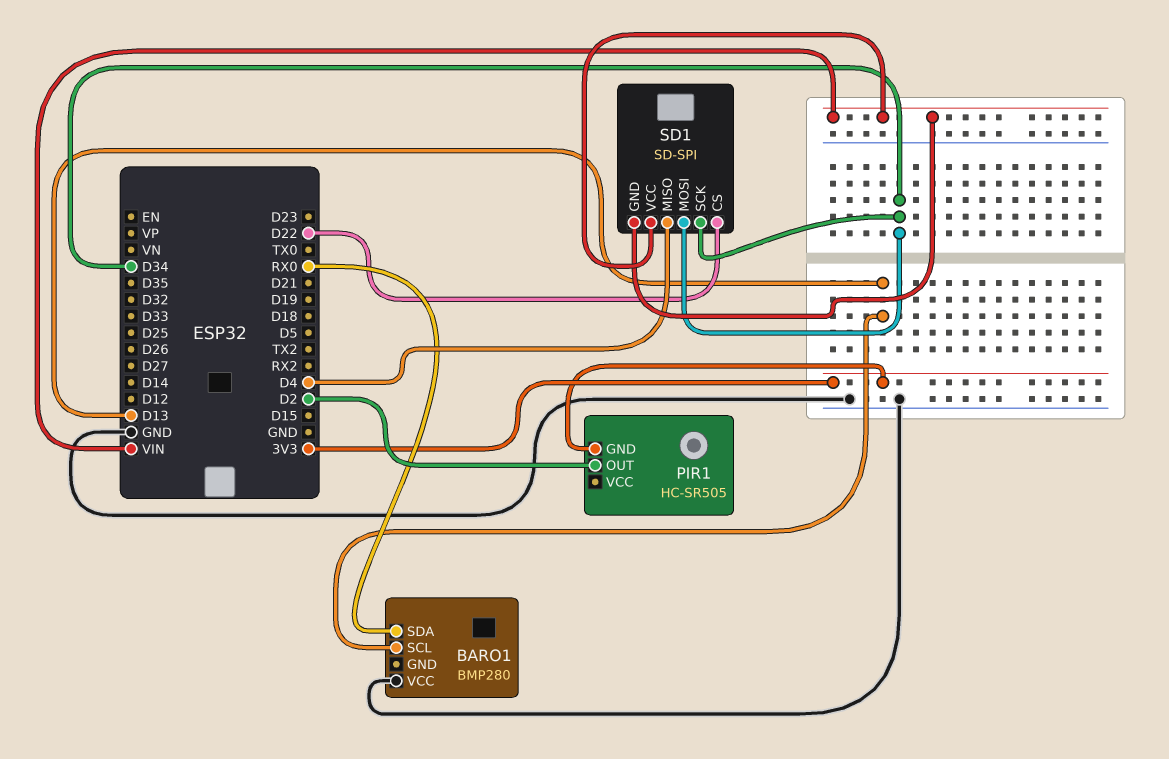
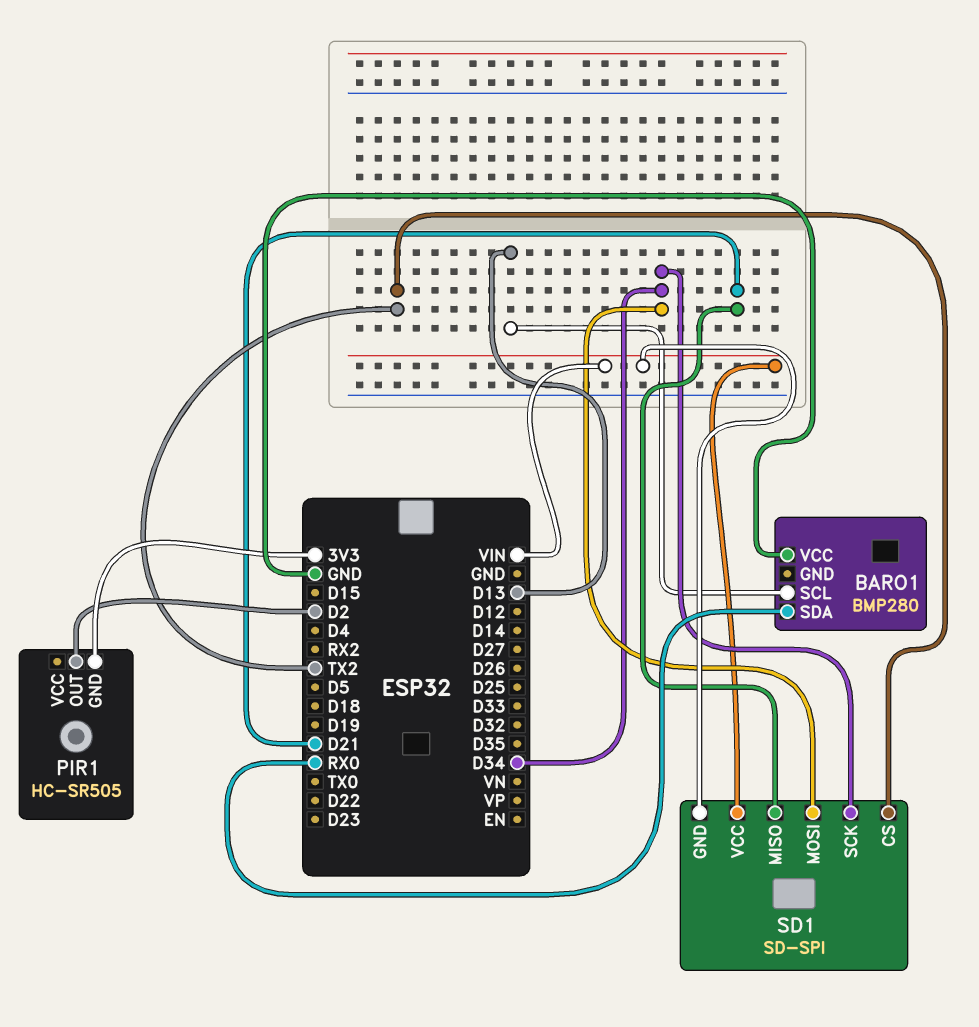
SD1 pin CS: D22 -> TX2
SD1 pin MISO: D4 -> D21

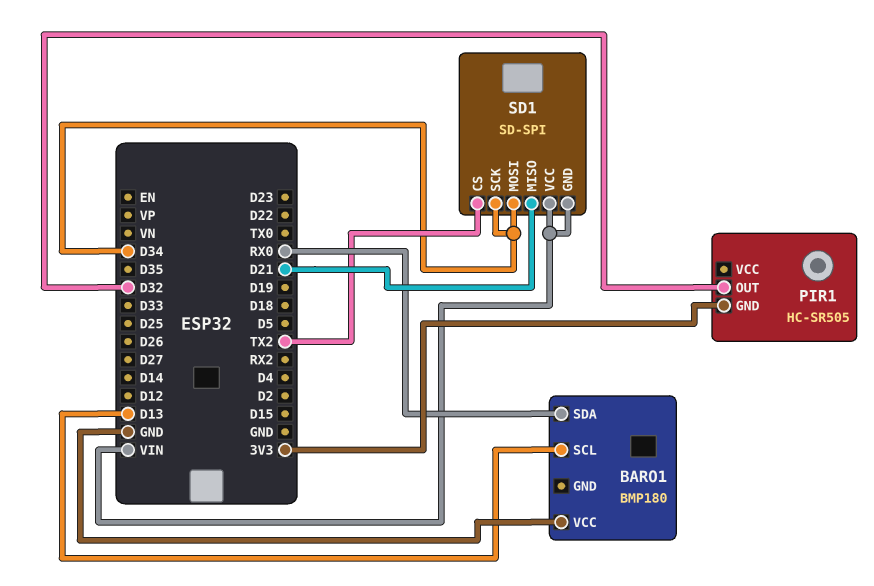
BARO1: BMP280 -> BMP180
PIR1 pin OUT: D2 -> D32

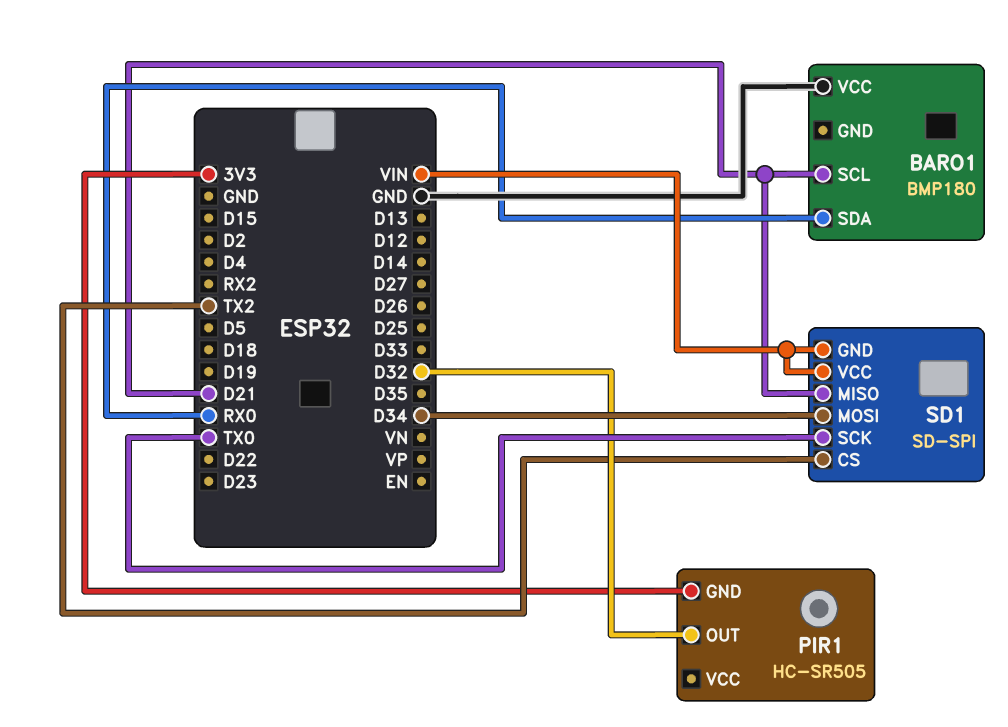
BARO1 pin SCL: D13 -> D21
SD1 pin SCK: D34 -> TX0

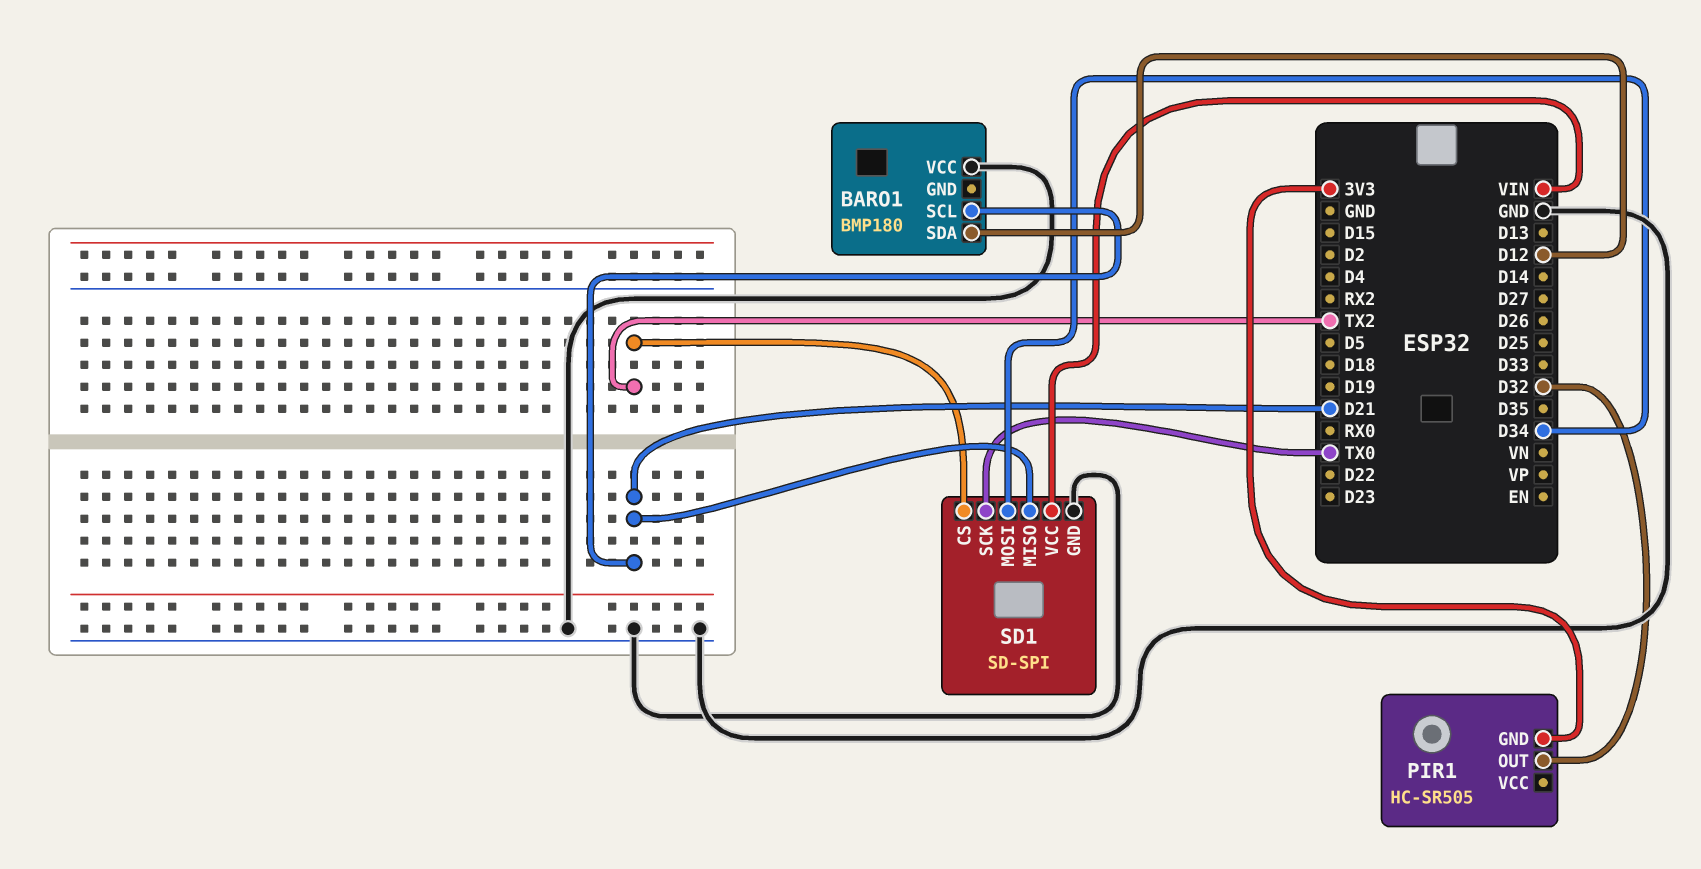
BARO1 pin SDA: RX0 -> D12
SD1 pin GND: VIN -> GND

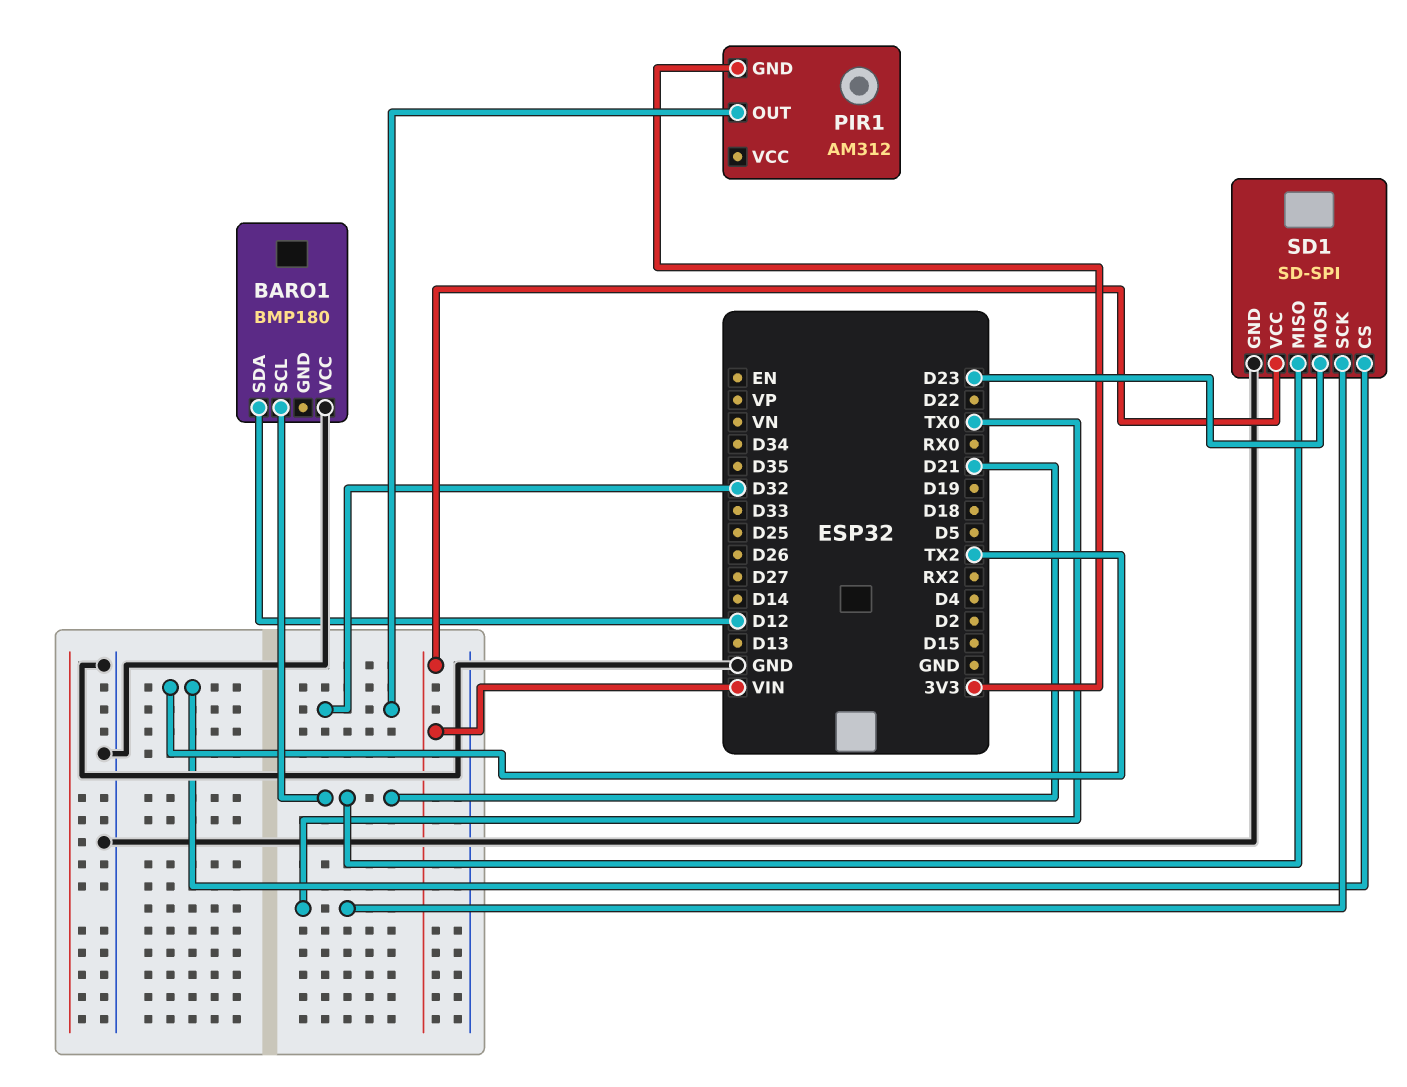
PIR1: HC-SR505 -> AM312
SD1 pin MOSI: D34 -> D23

